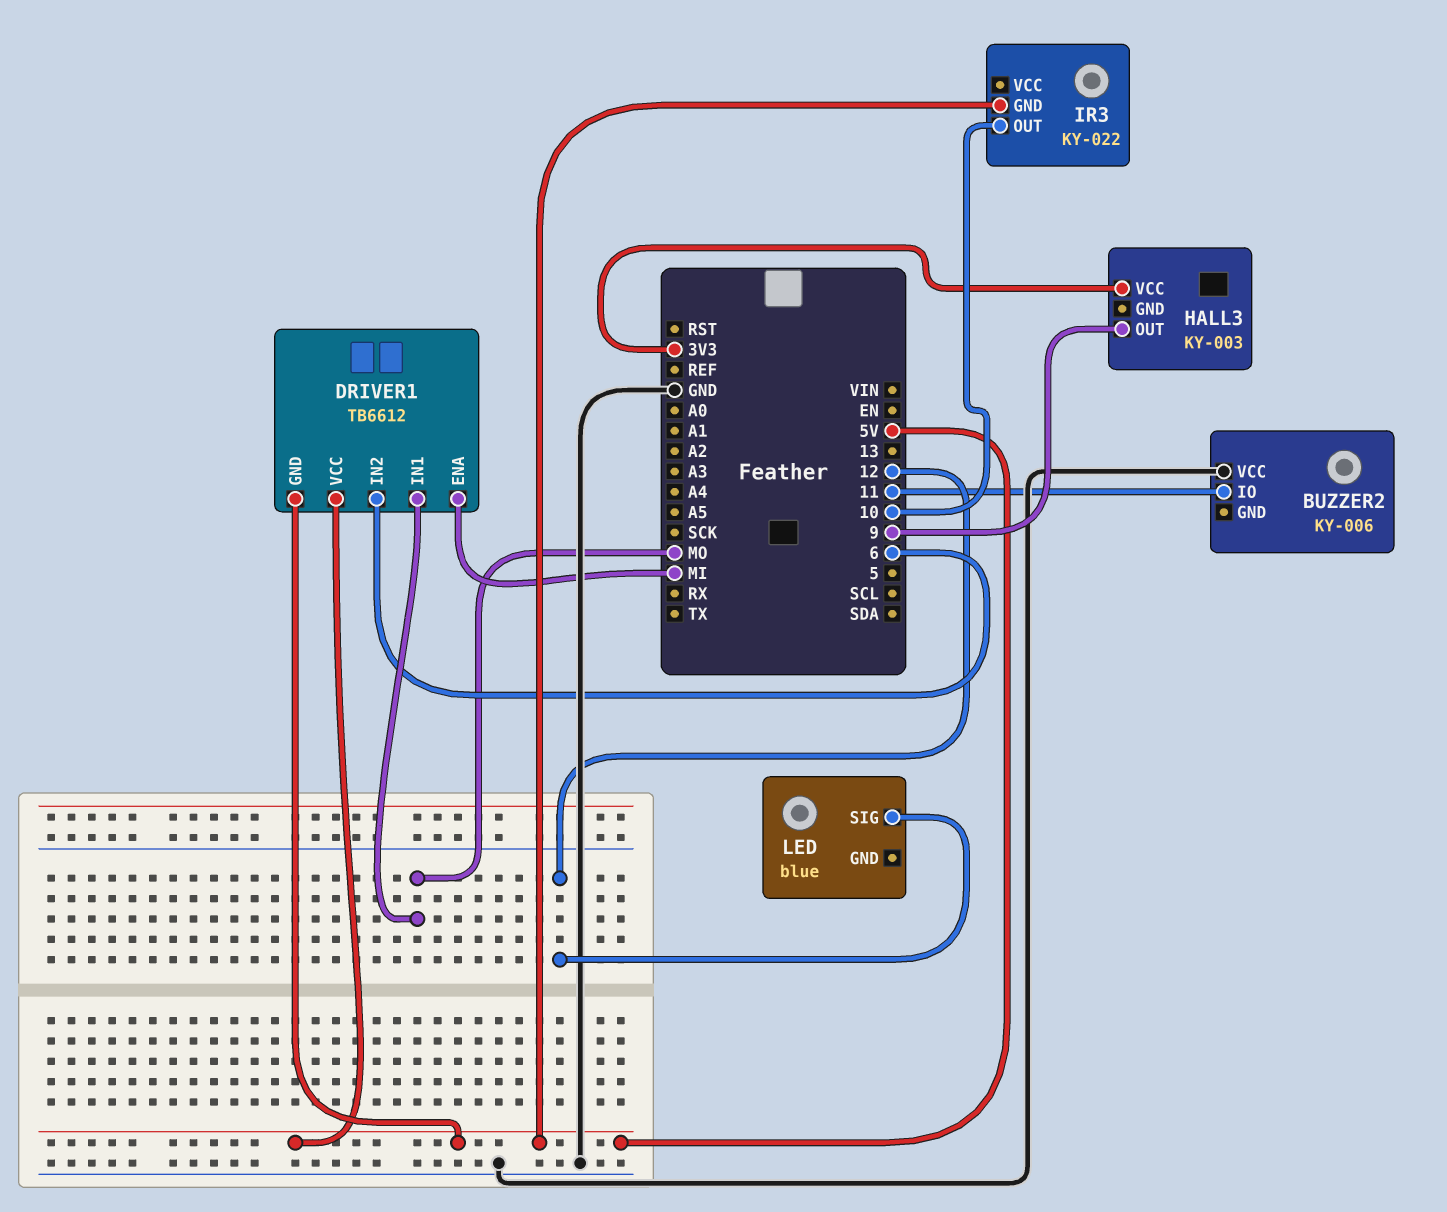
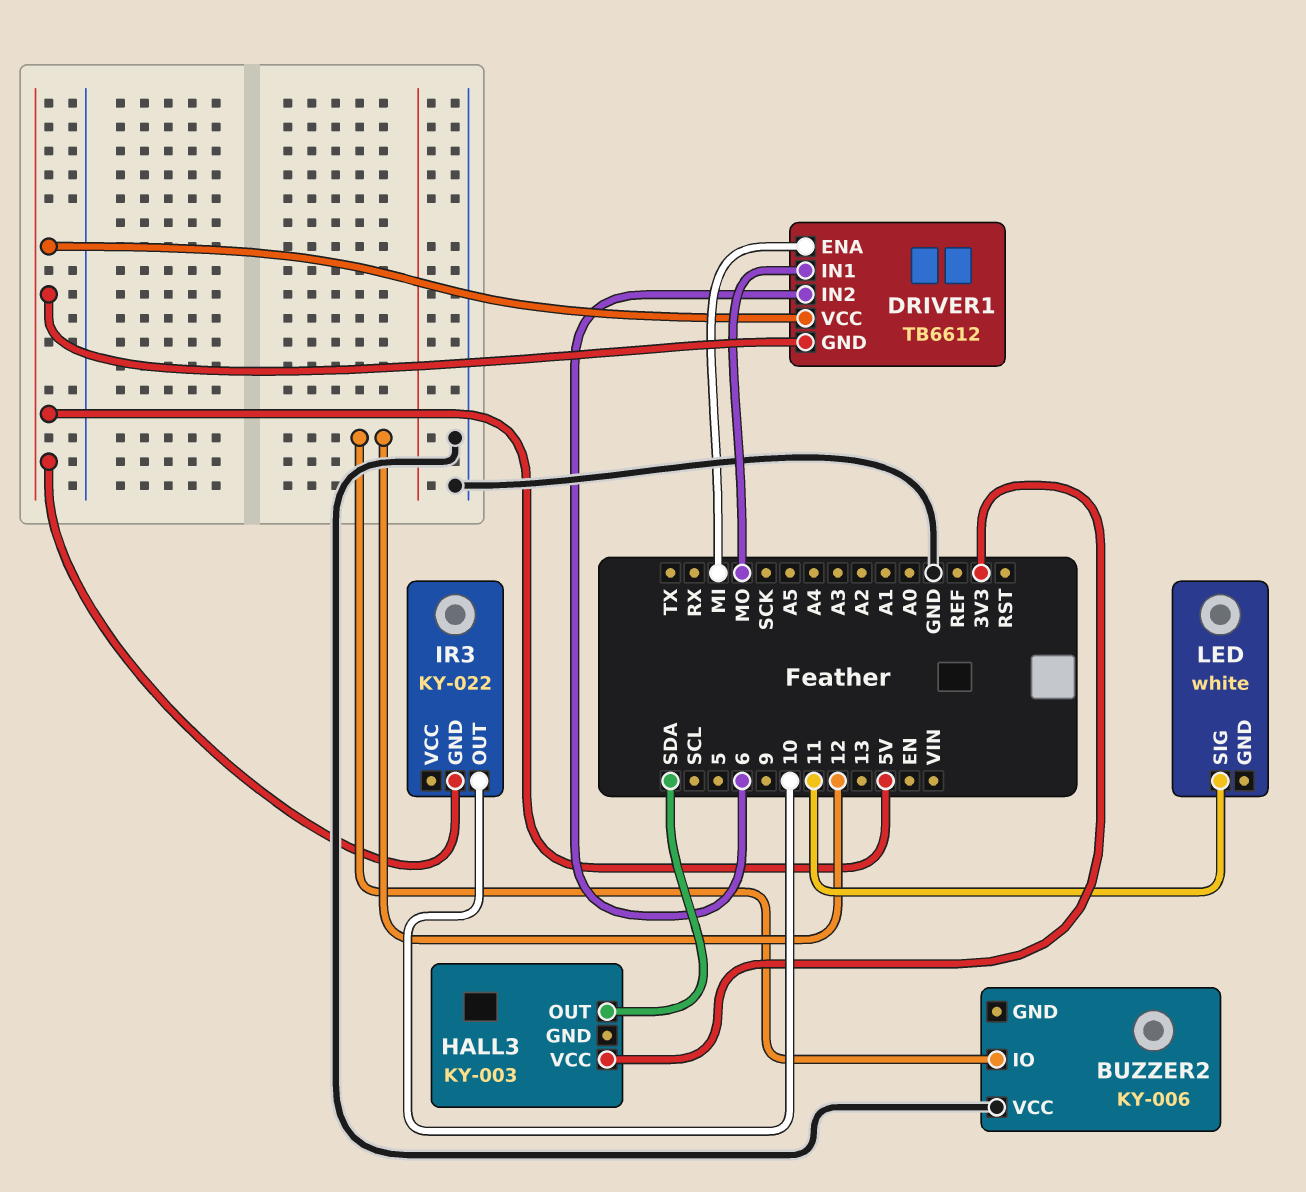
BUZZER2 pin IO: 11 -> 12
HALL3 pin OUT: 9 -> SDA
LED: blue -> white
LED pin SIG: 12 -> 11

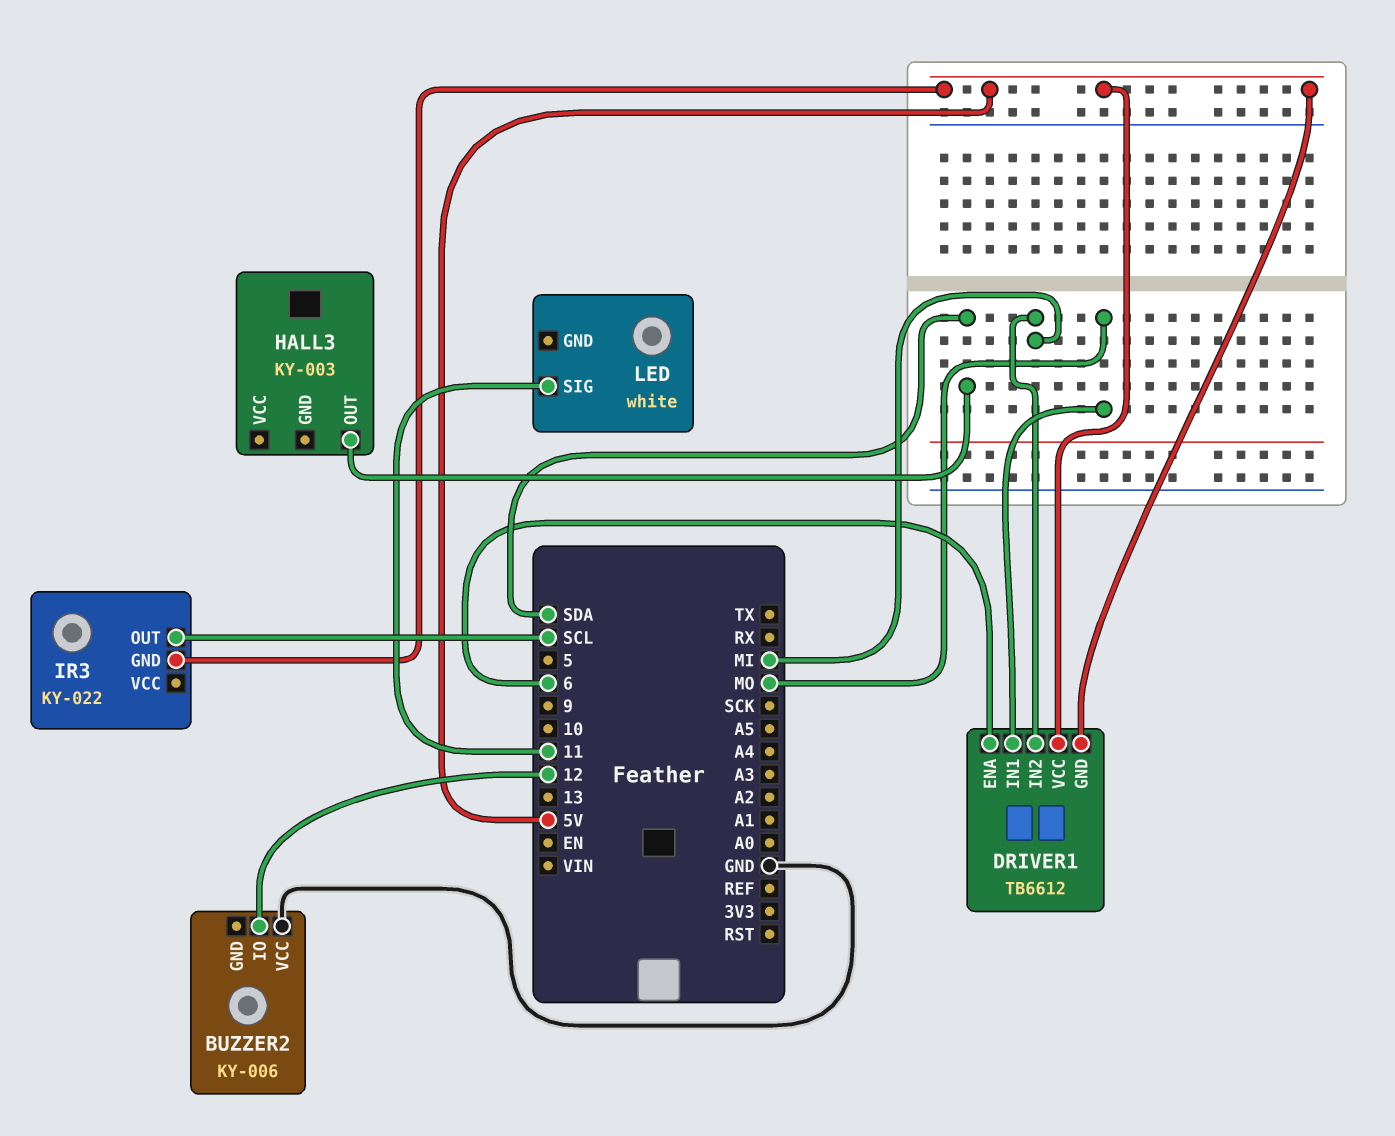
DRIVER1 pin ENA: MI -> 6
DRIVER1 pin IN2: 6 -> MI
HALL3 pin VCC: 3V3 -> none
IR3 pin OUT: 10 -> SCL

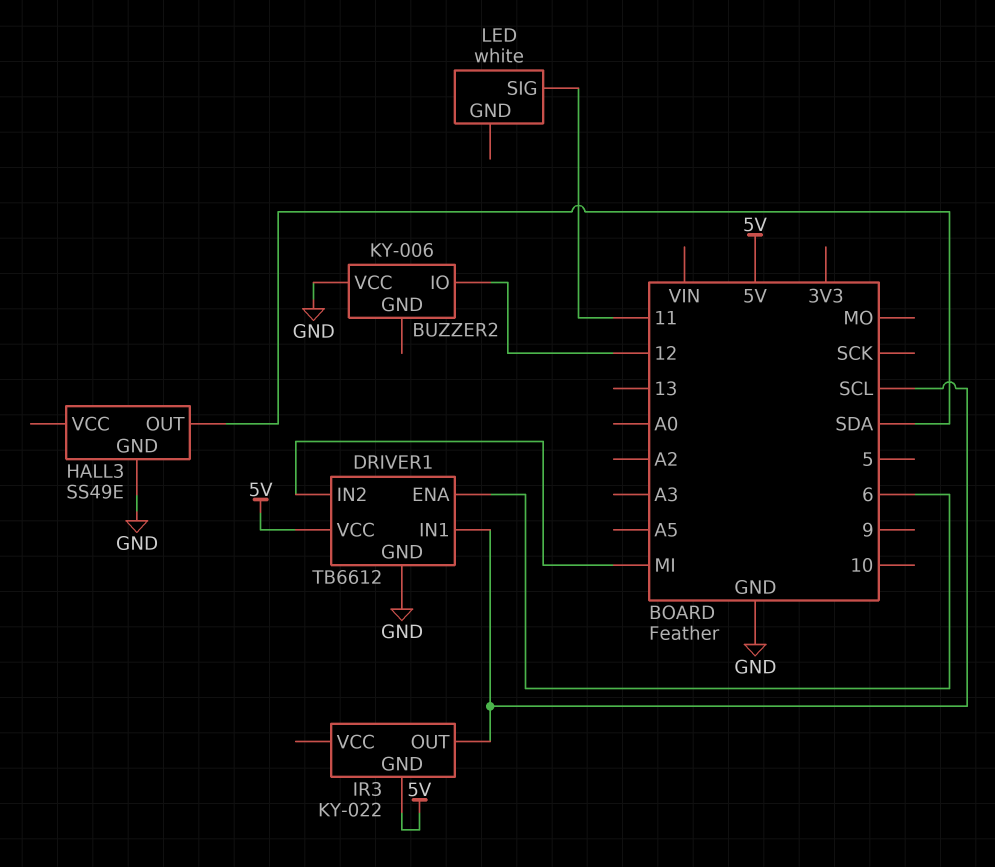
DRIVER1 pin GND: 5V -> GND
DRIVER1 pin IN1: MO -> SCL
HALL3: KY-003 -> SS49E
HALL3 pin GND: none -> GND

